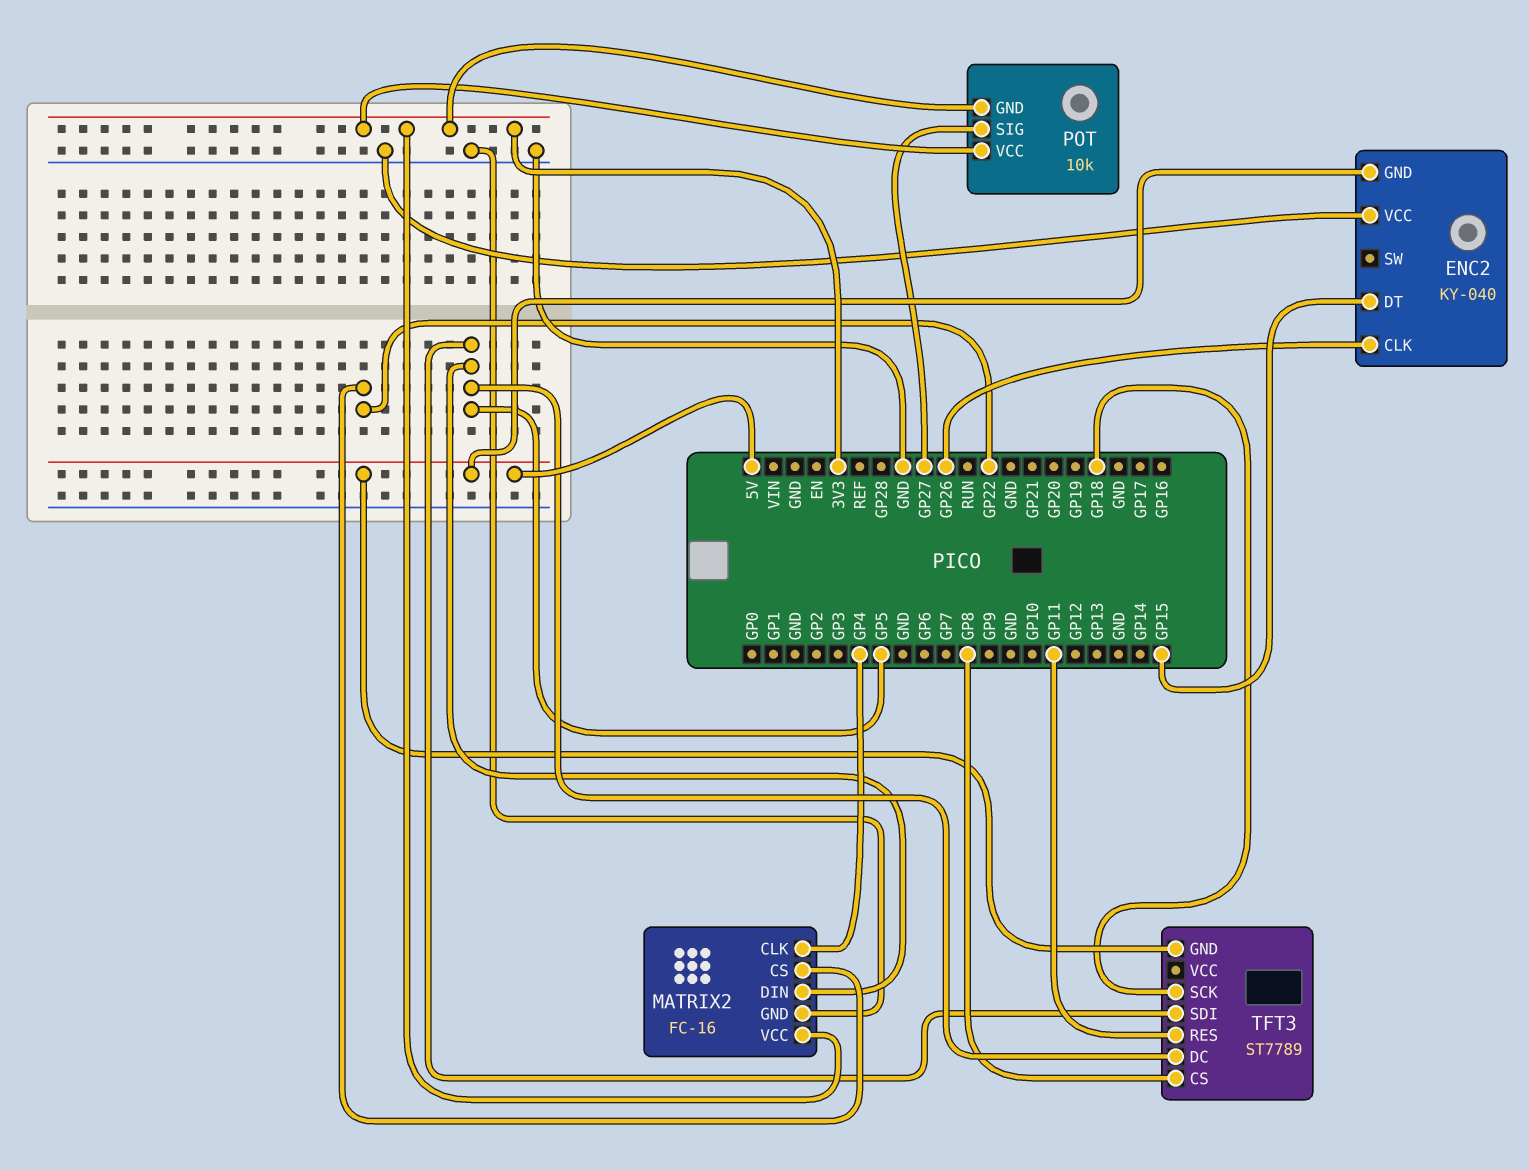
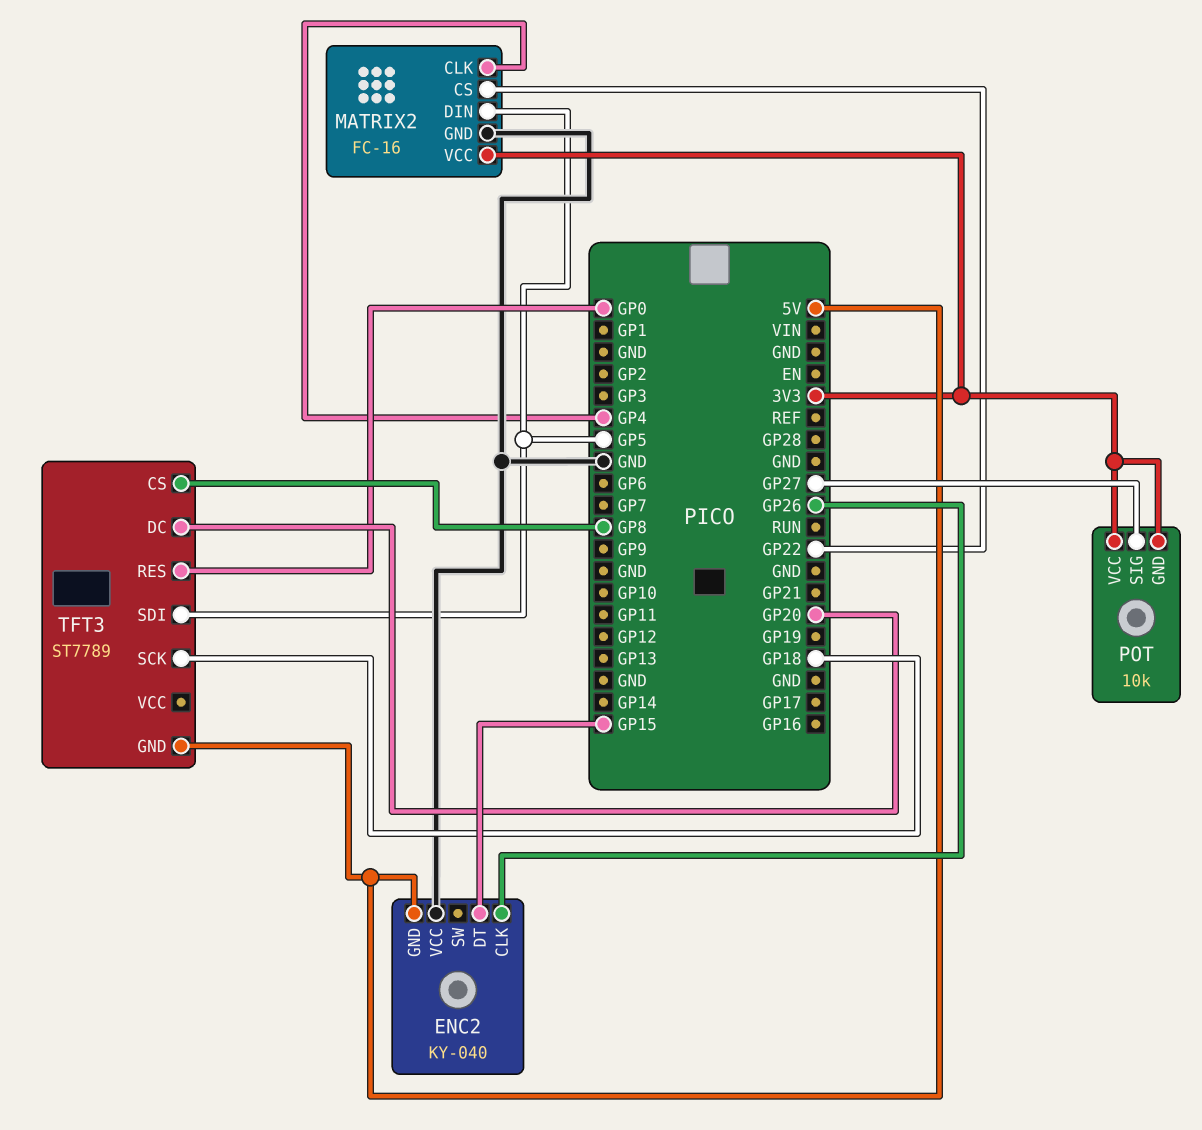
TFT3 pin DC: GP5 -> GP20
TFT3 pin RES: GP11 -> GP0

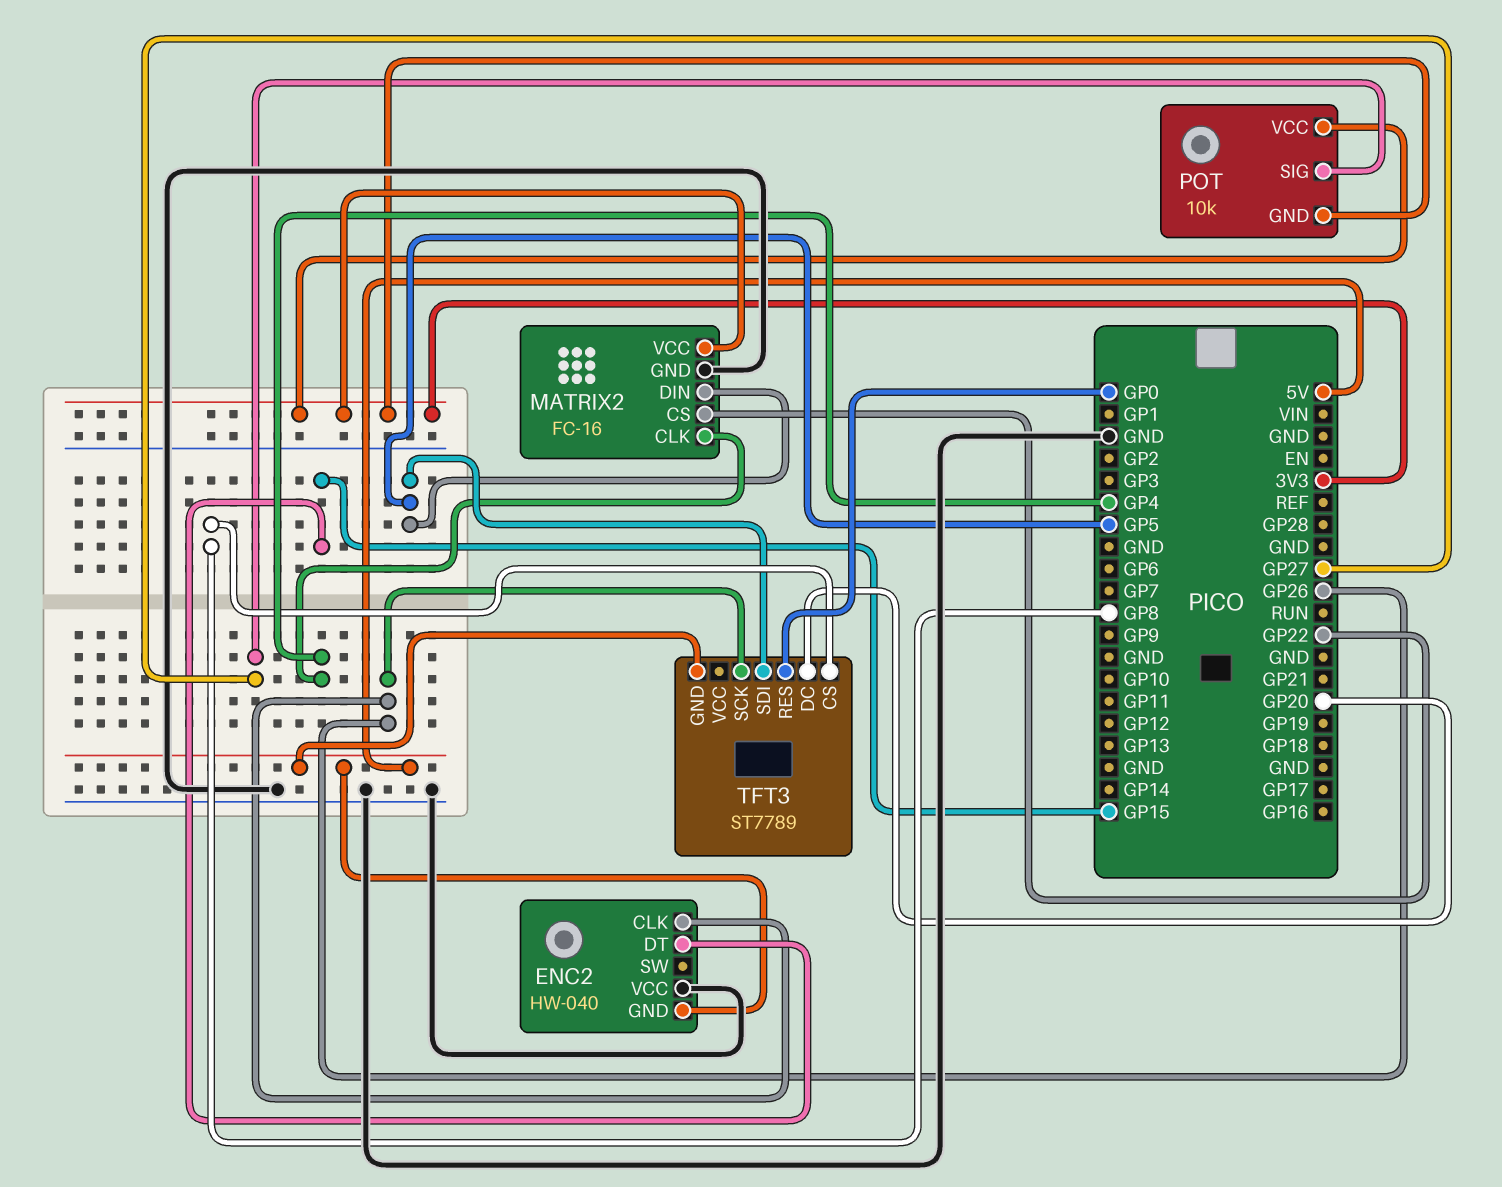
ENC2: KY-040 -> HW-040
TFT3 pin SCK: GP18 -> GP26

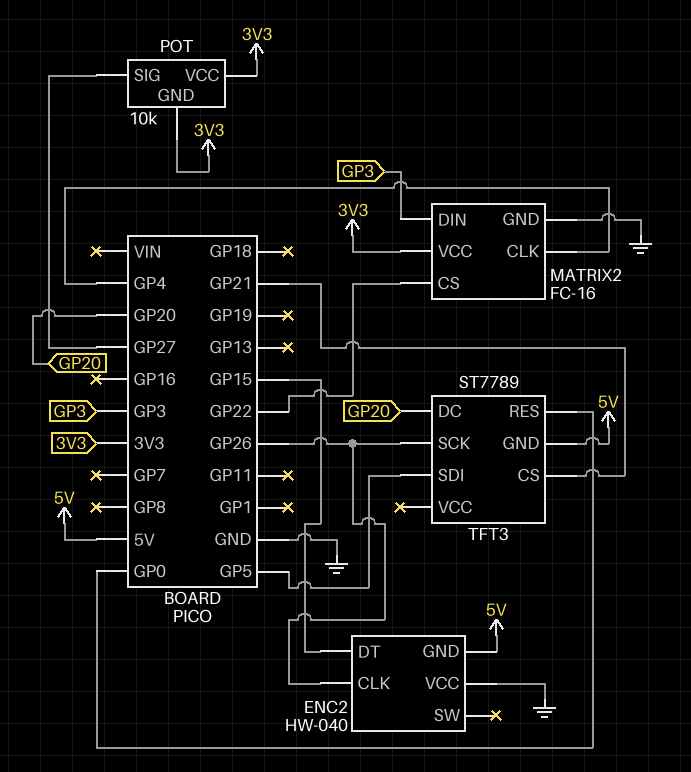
MATRIX2 pin DIN: GP5 -> GP3
TFT3 pin CS: GP8 -> GP21

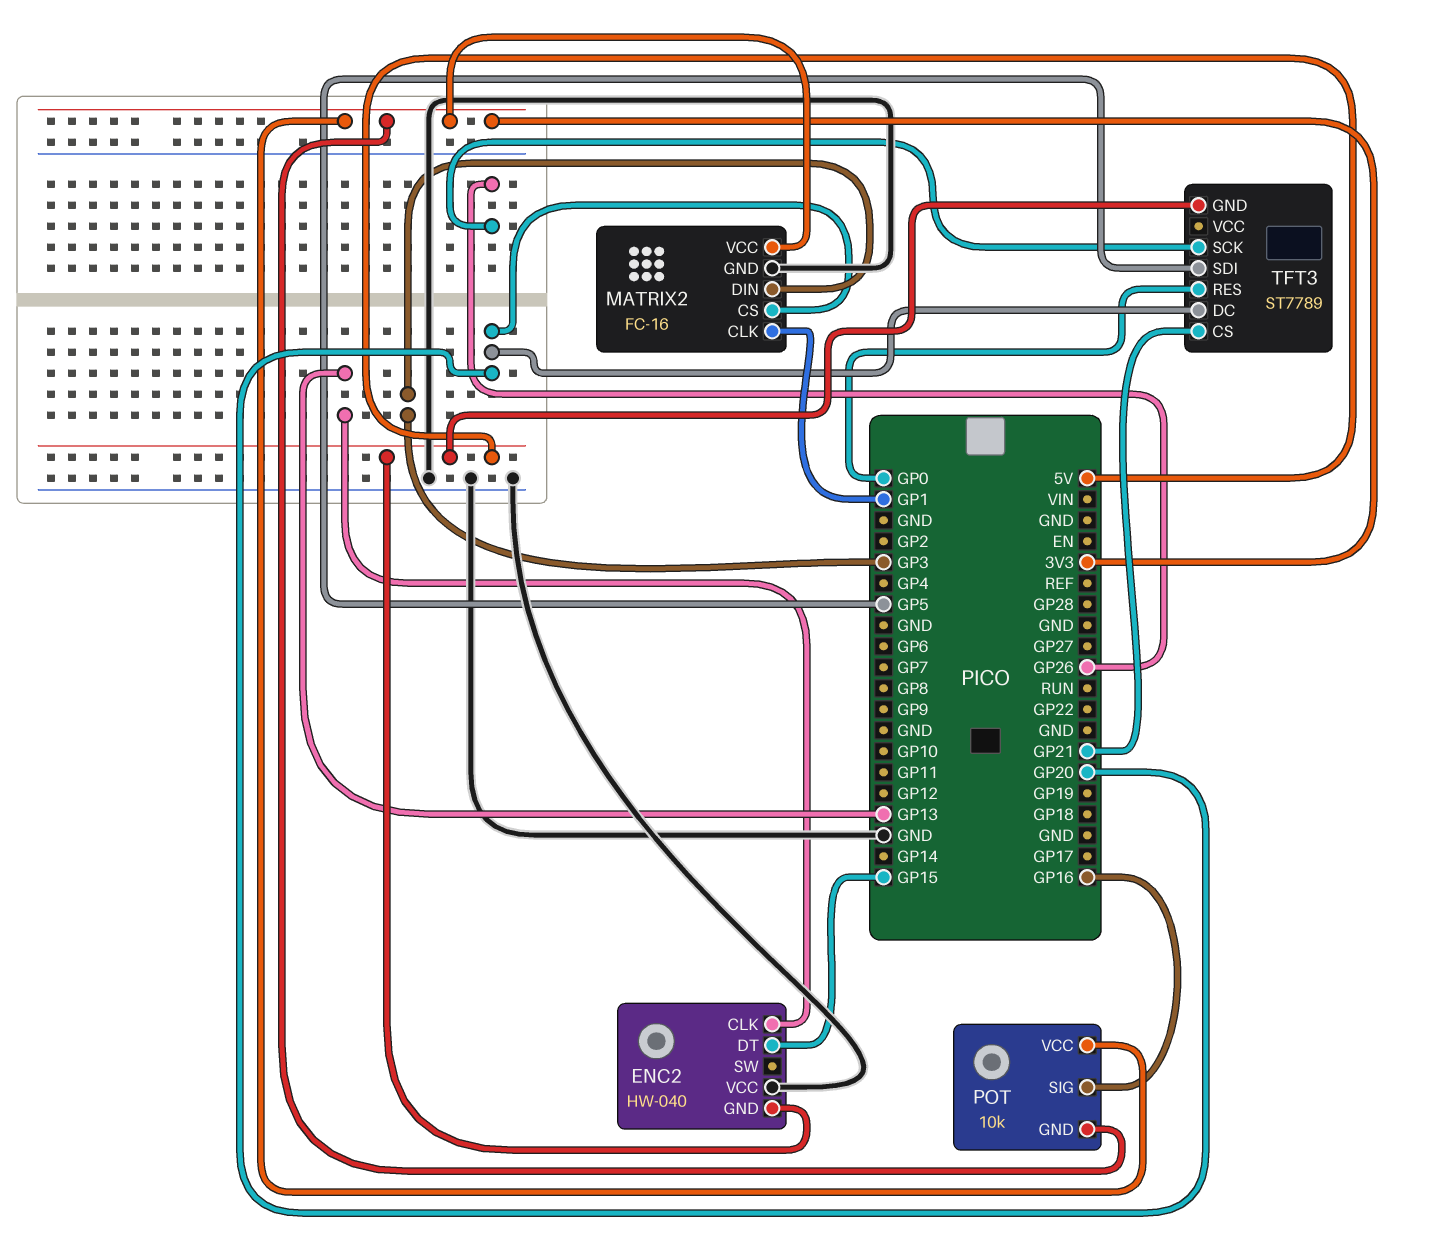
ENC2 pin CLK: GP26 -> GP13
MATRIX2 pin CLK: GP4 -> GP1
MATRIX2 pin CS: GP22 -> GP20
POT pin SIG: GP27 -> GP16

